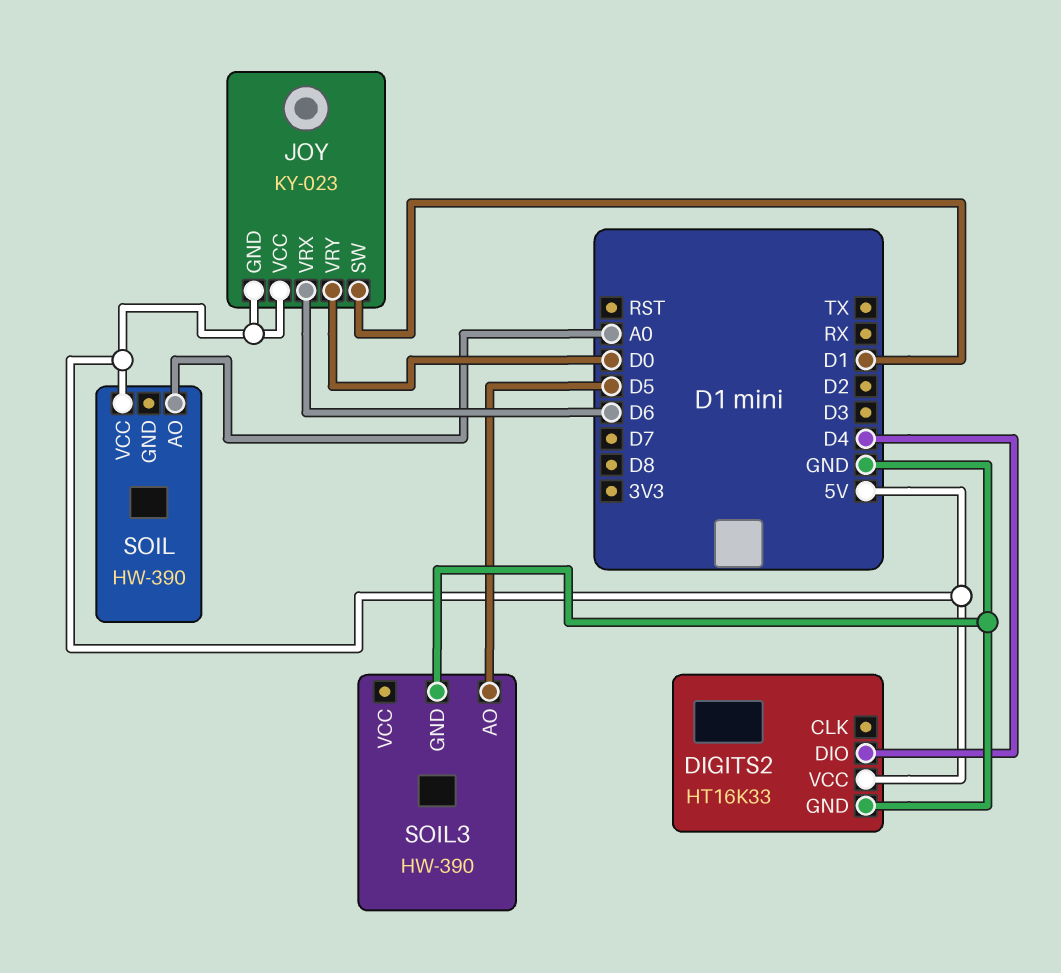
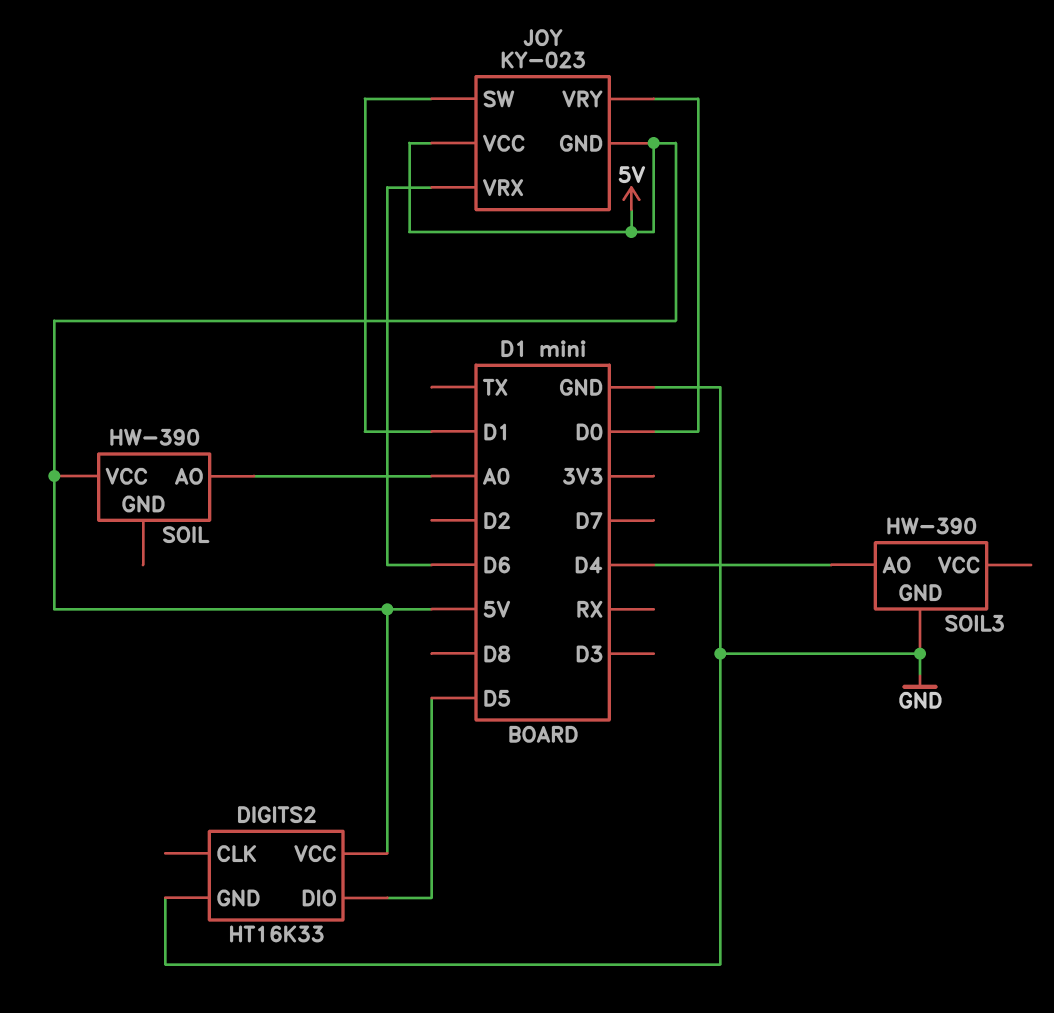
DIGITS2 pin DIO: D4 -> D5
SOIL3 pin AO: D5 -> D4

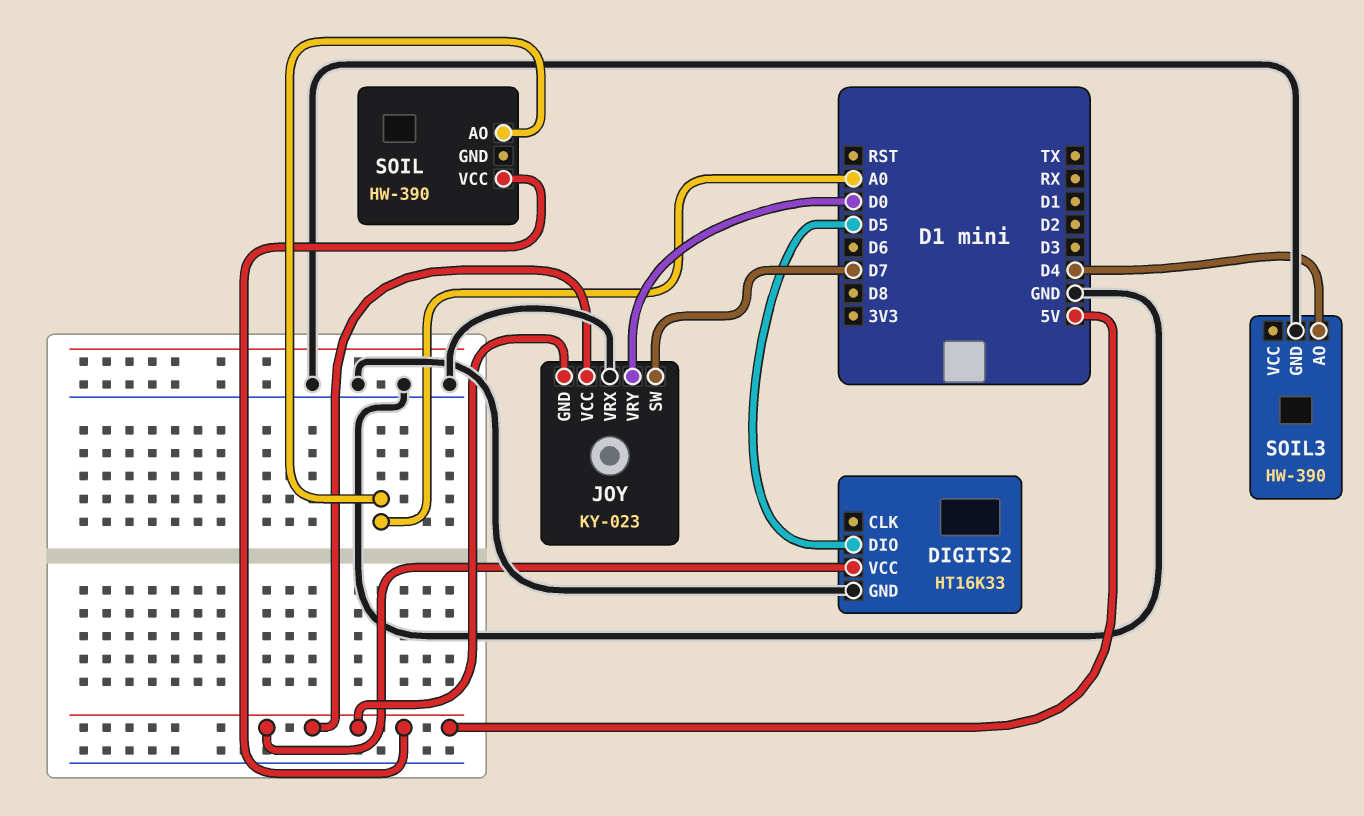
JOY pin SW: D1 -> D7
JOY pin VRX: D6 -> GND

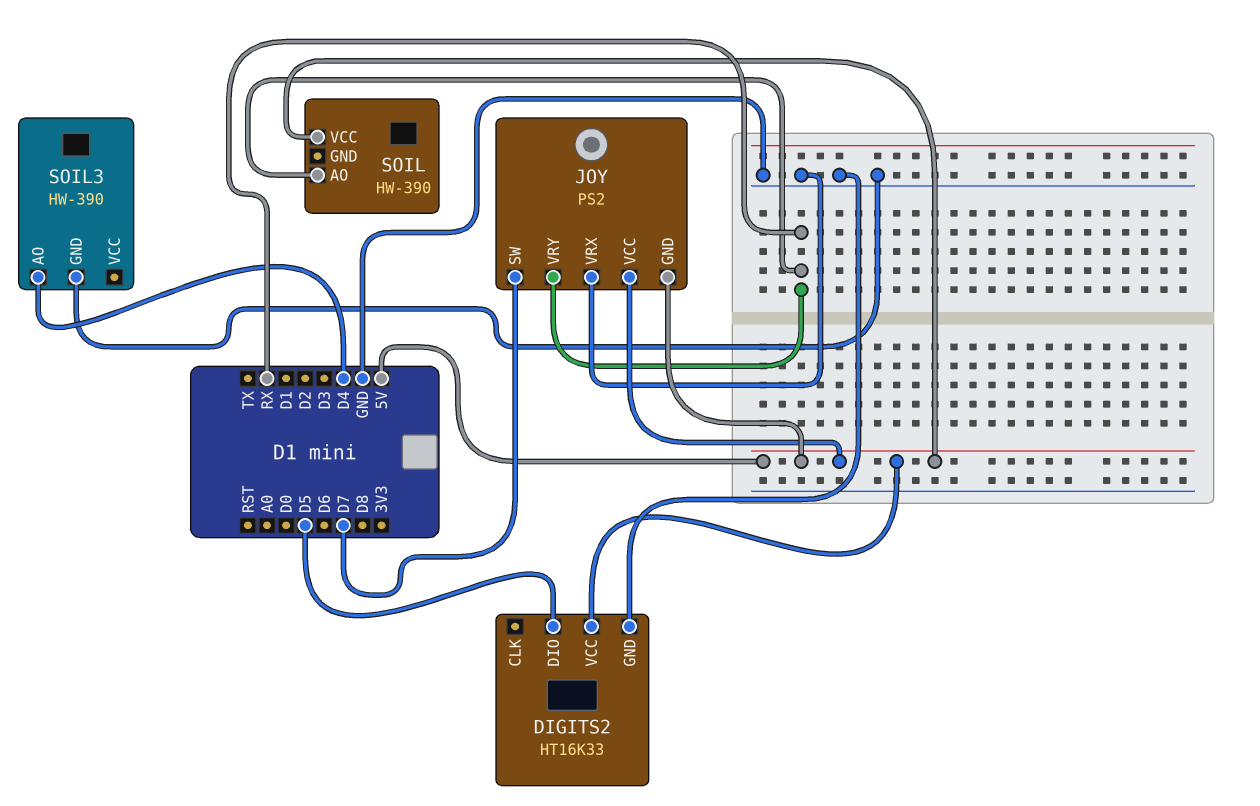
JOY: KY-023 -> PS2
JOY pin VRY: D0 -> RX
SOIL pin AO: A0 -> RX

